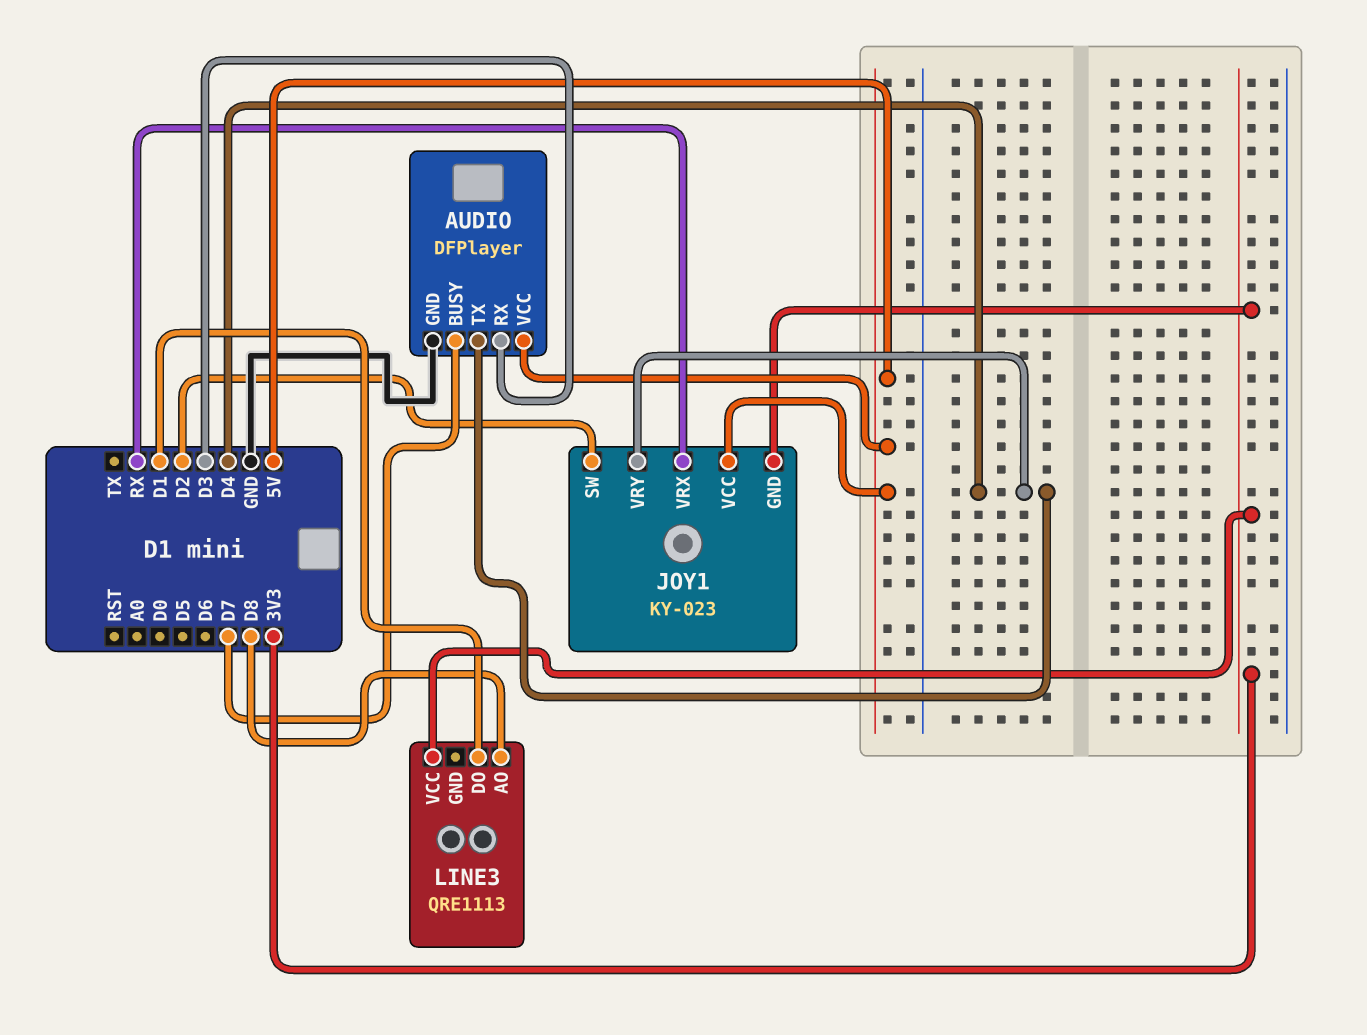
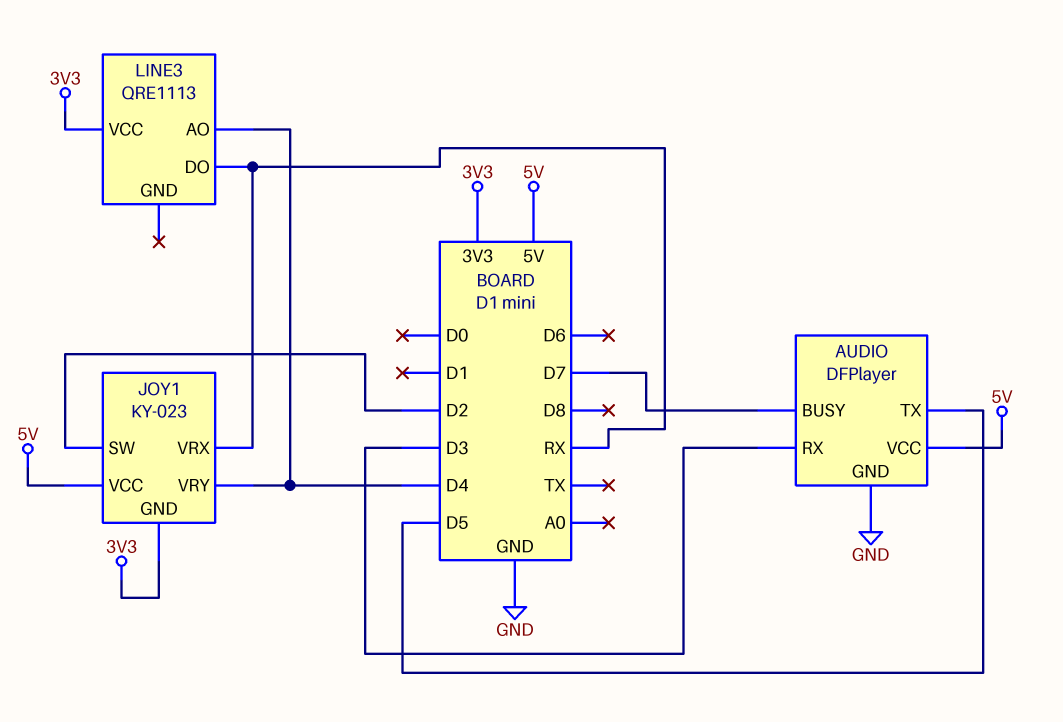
AUDIO pin TX: D4 -> D5
LINE3 pin AO: D8 -> D4
LINE3 pin DO: D1 -> RX

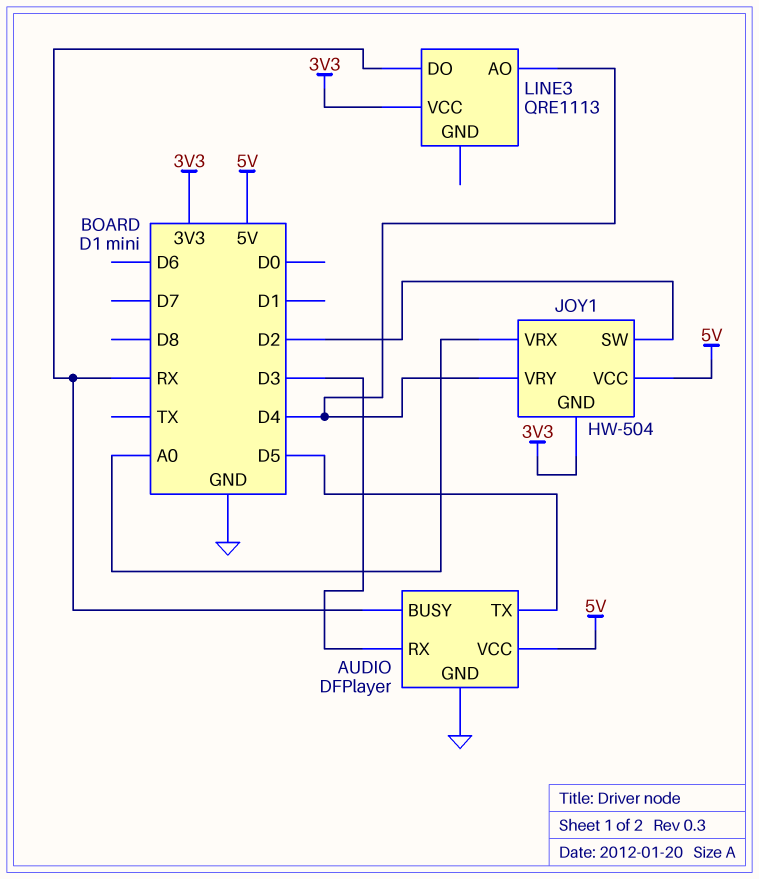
AUDIO pin BUSY: D7 -> RX
JOY1: KY-023 -> HW-504
JOY1 pin VRX: RX -> A0

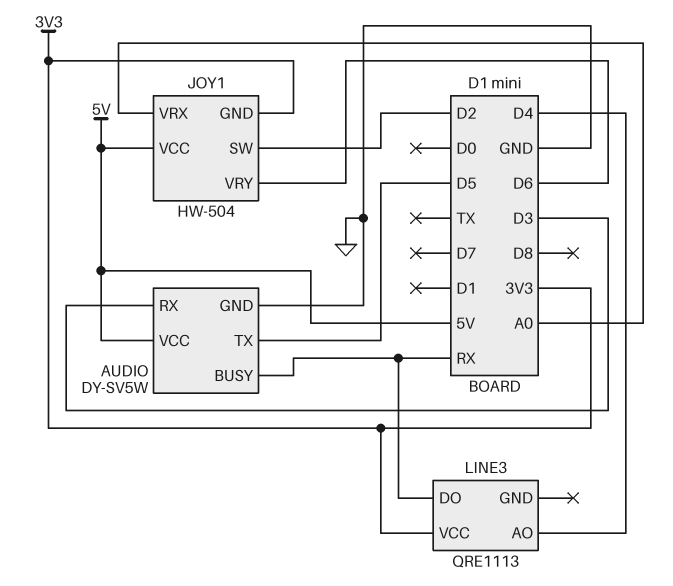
AUDIO: DFPlayer -> DY-SV5W
JOY1 pin VRY: D4 -> D6

